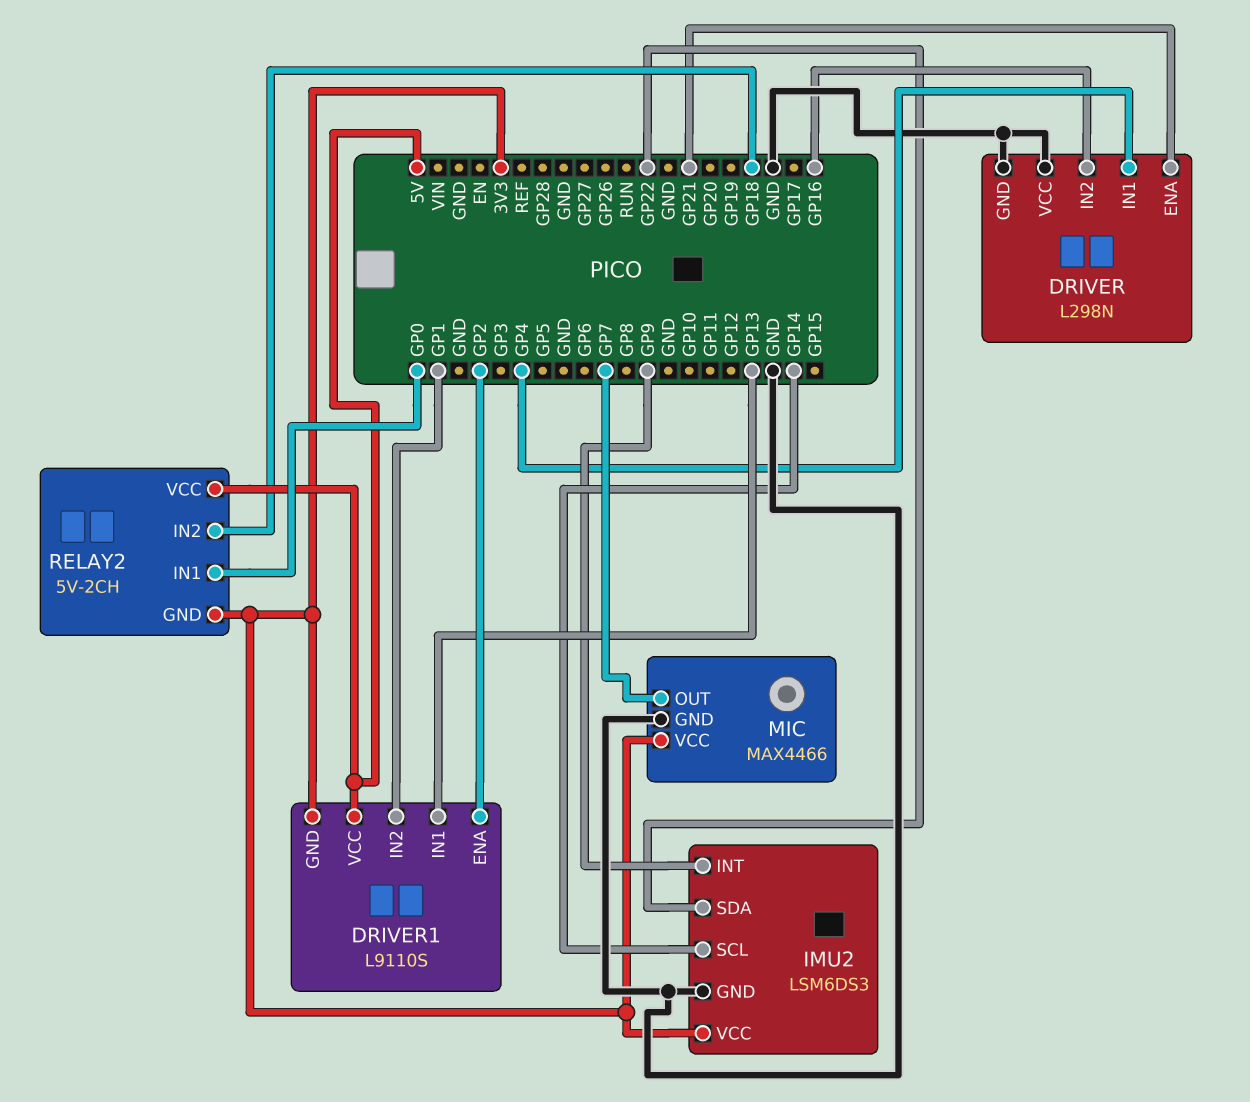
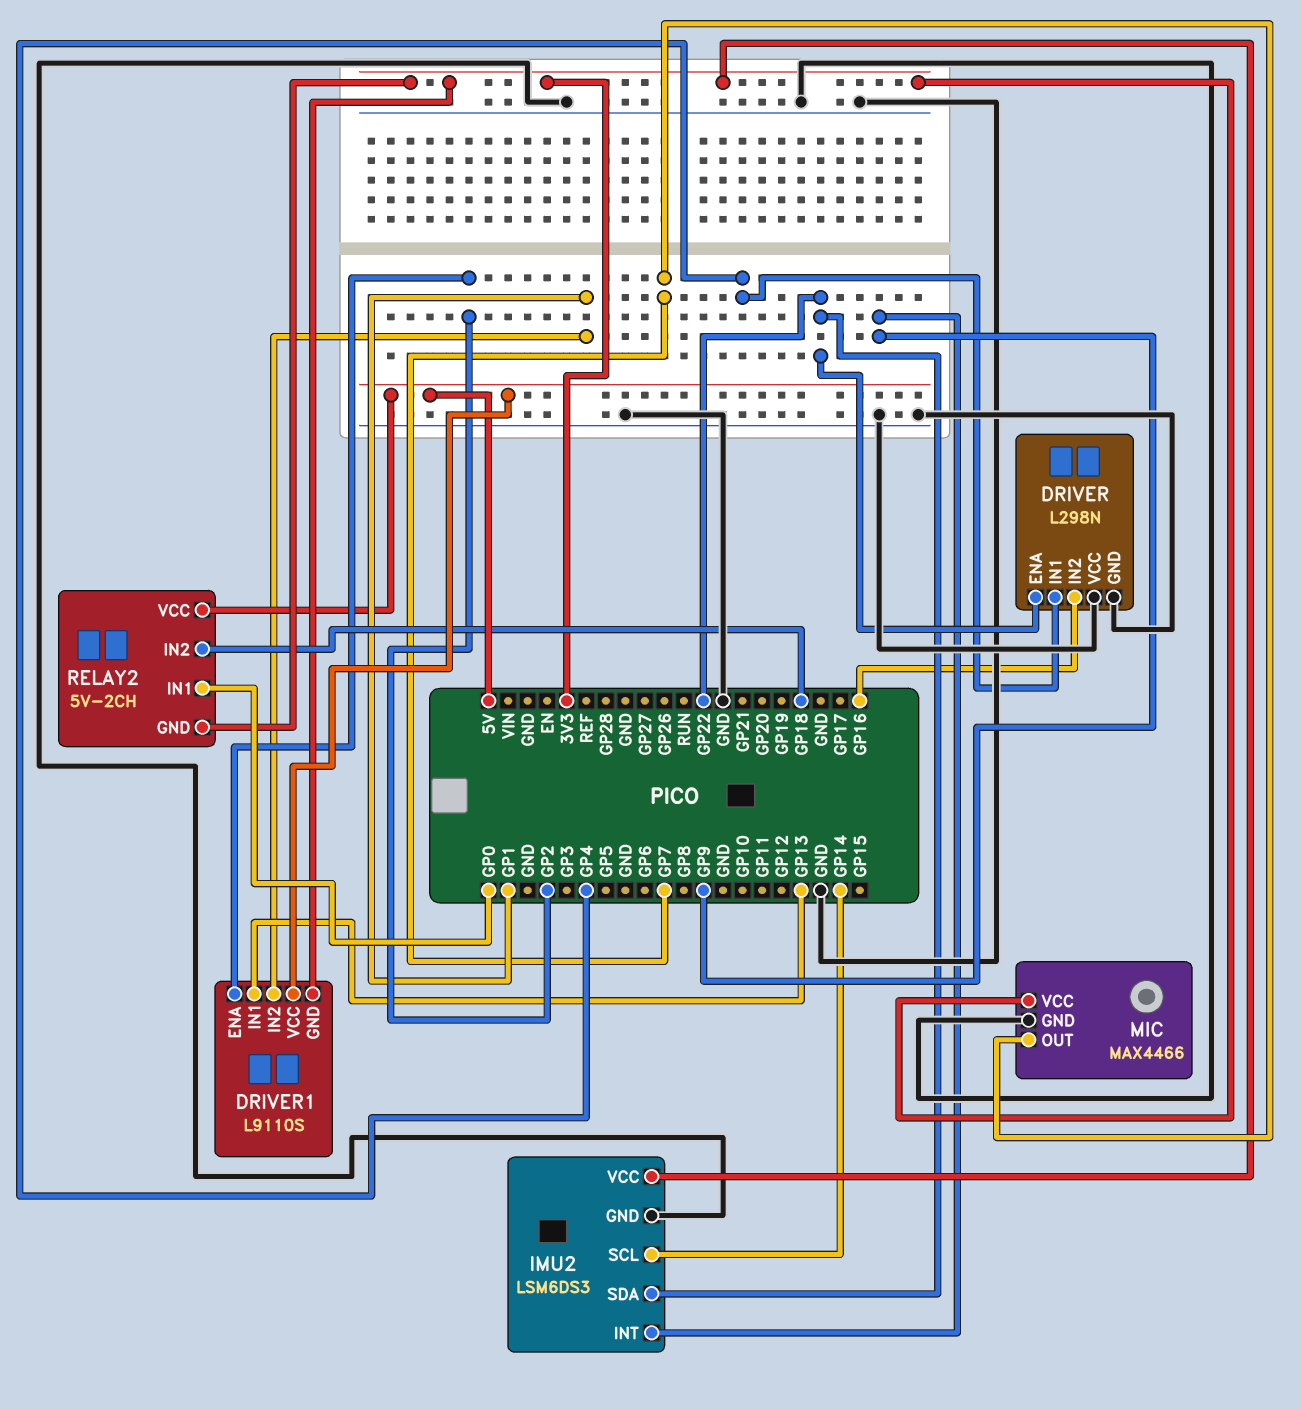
DRIVER pin ENA: GP21 -> GP22

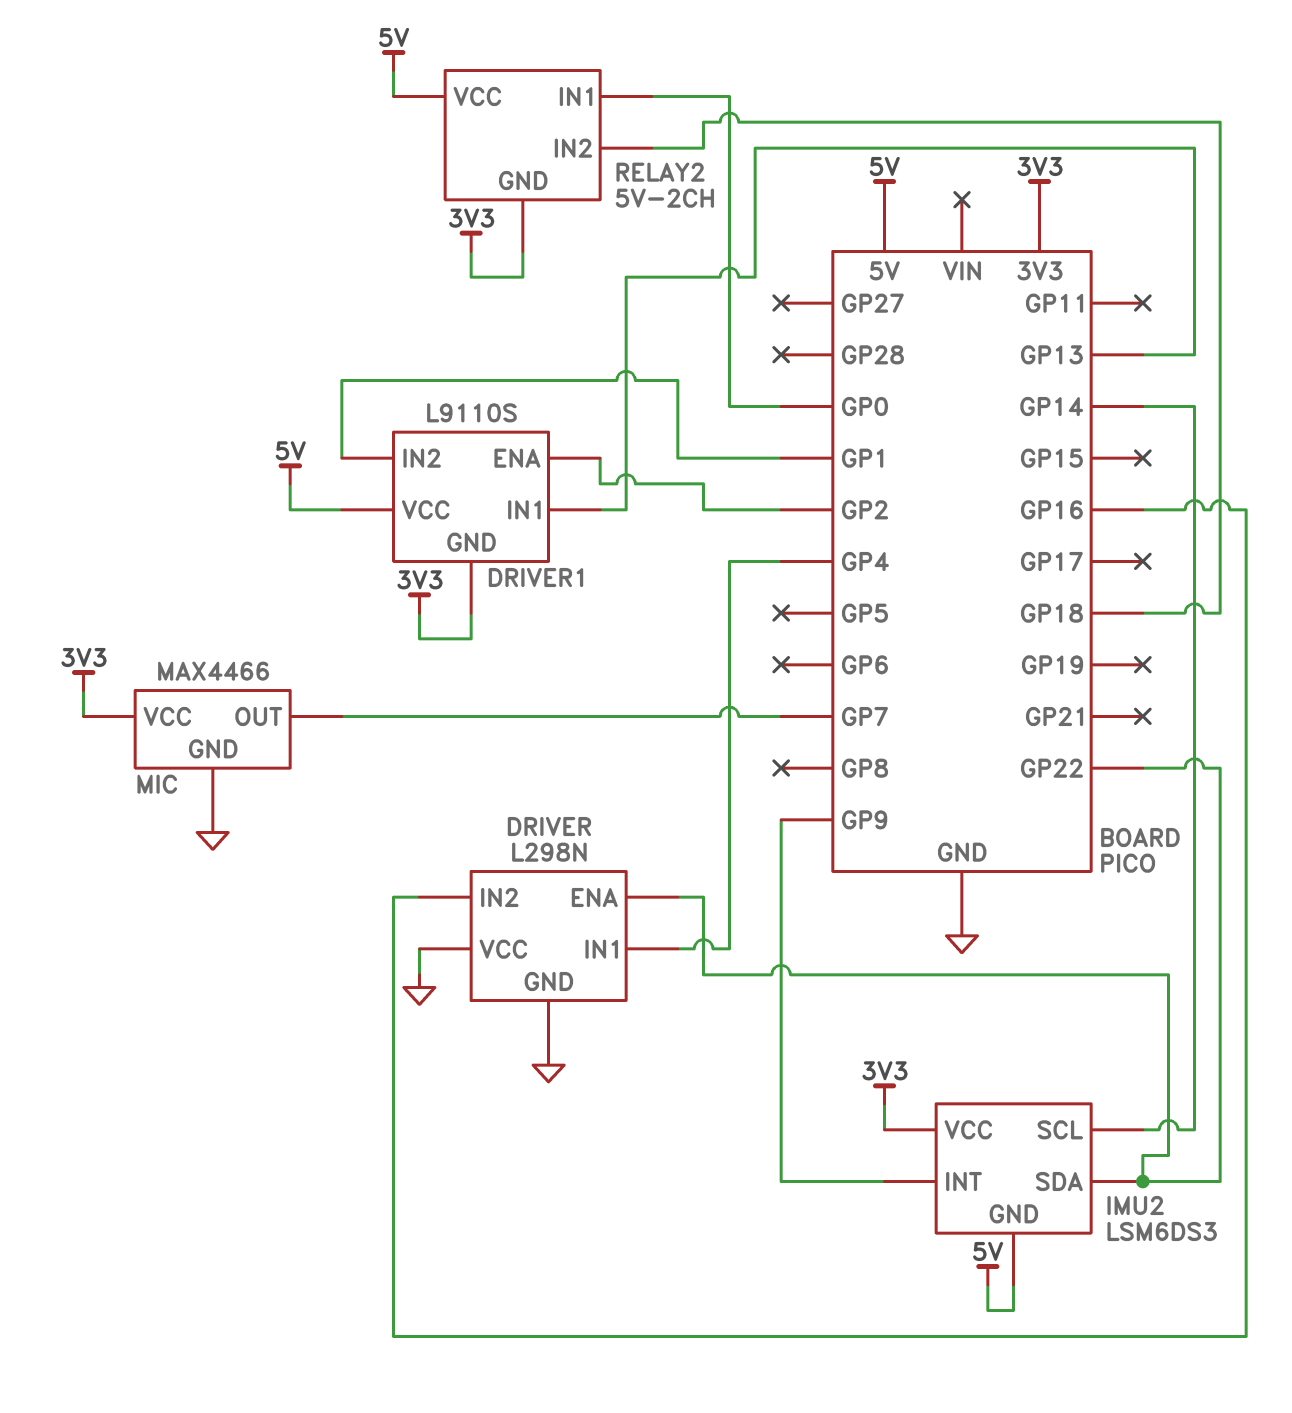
IMU2 pin GND: GND -> 5V

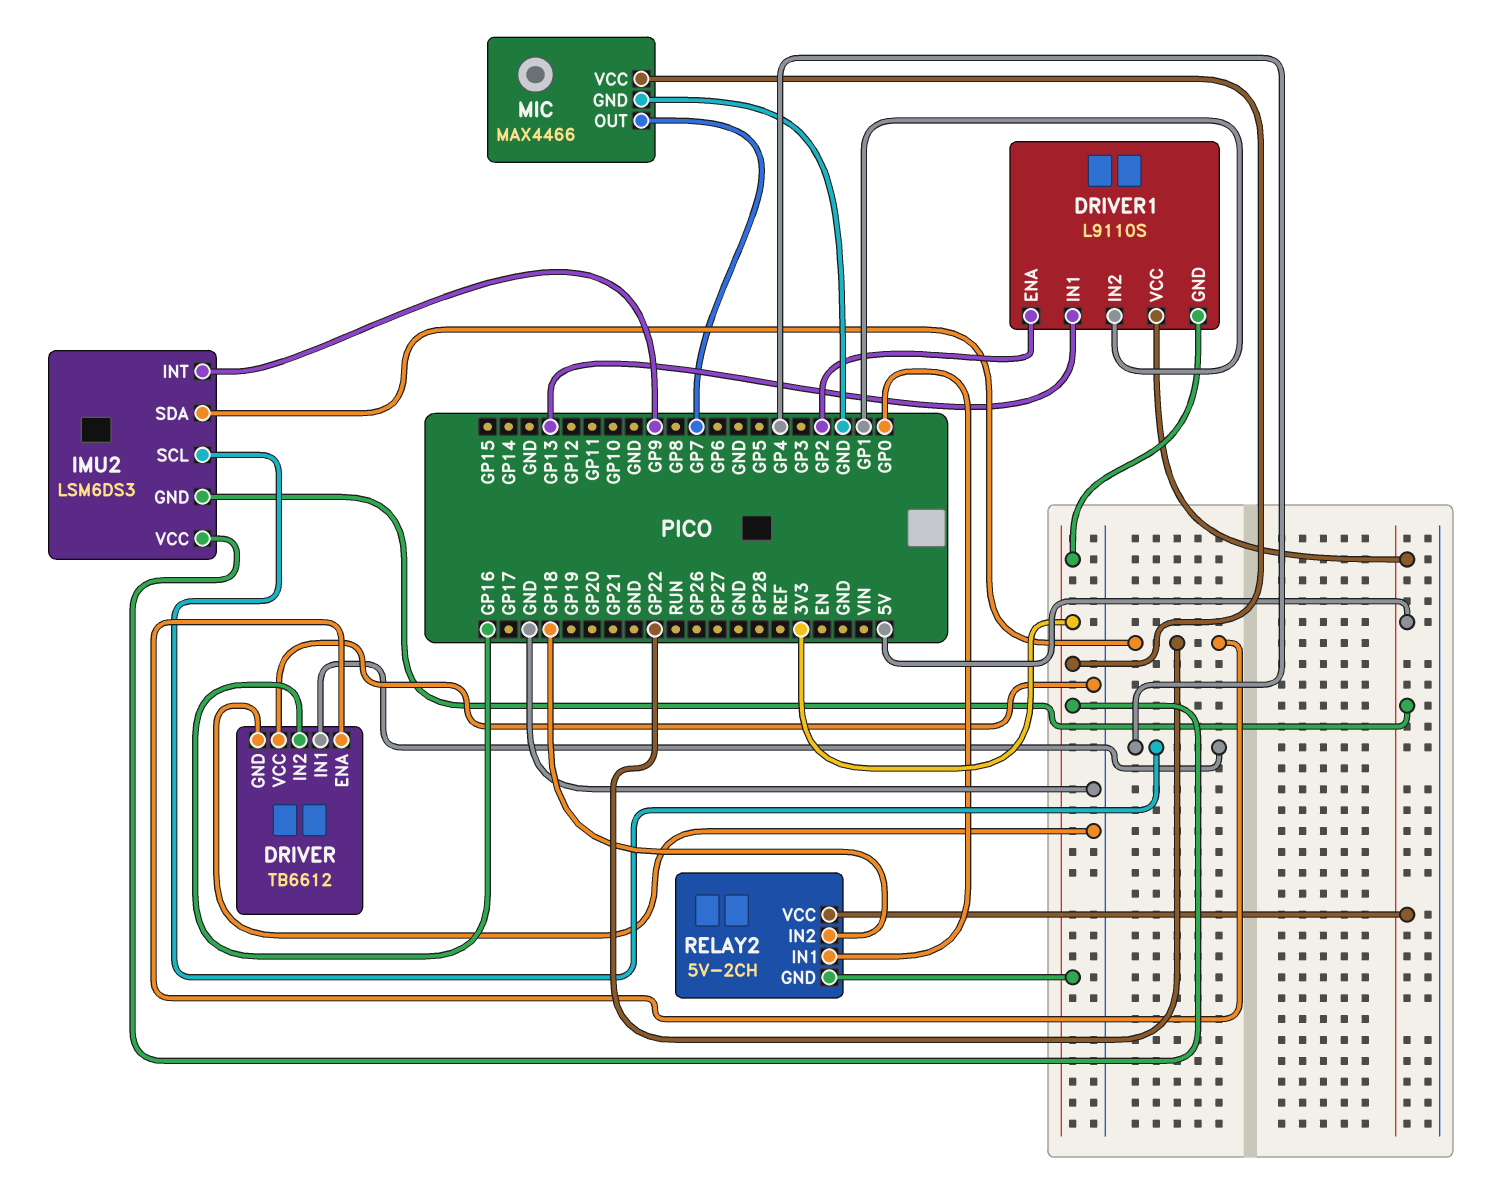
DRIVER: L298N -> TB6612
IMU2 pin SCL: GP14 -> GP4

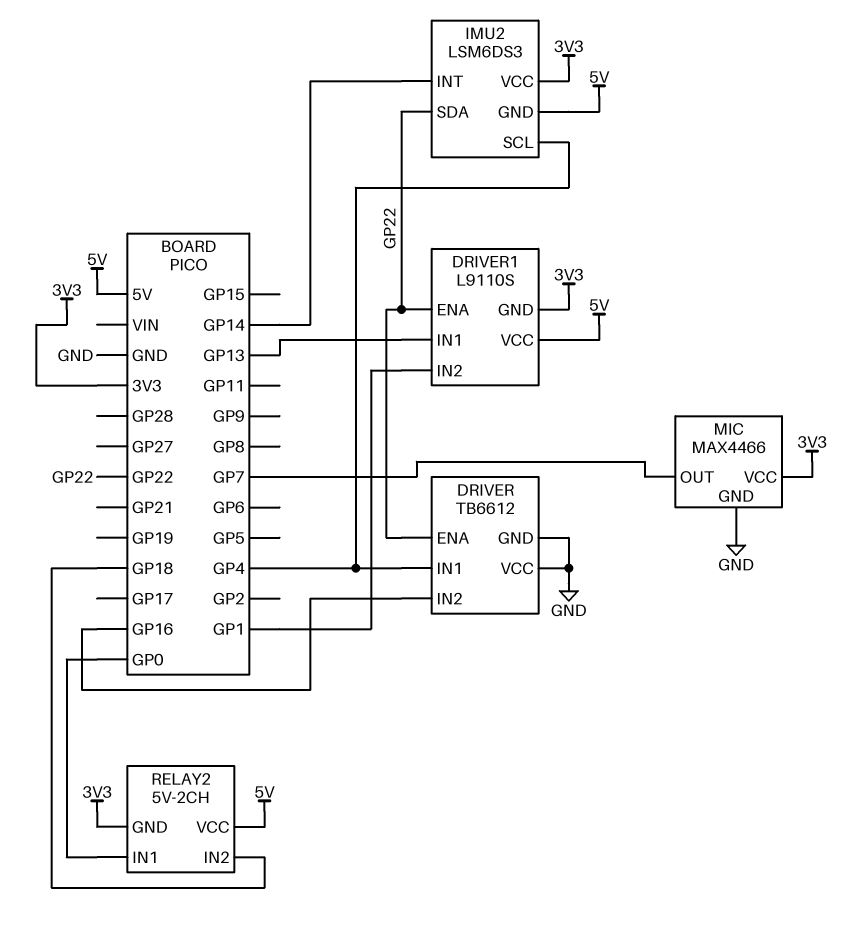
DRIVER1 pin ENA: GP2 -> GP22
IMU2 pin INT: GP9 -> GP14

